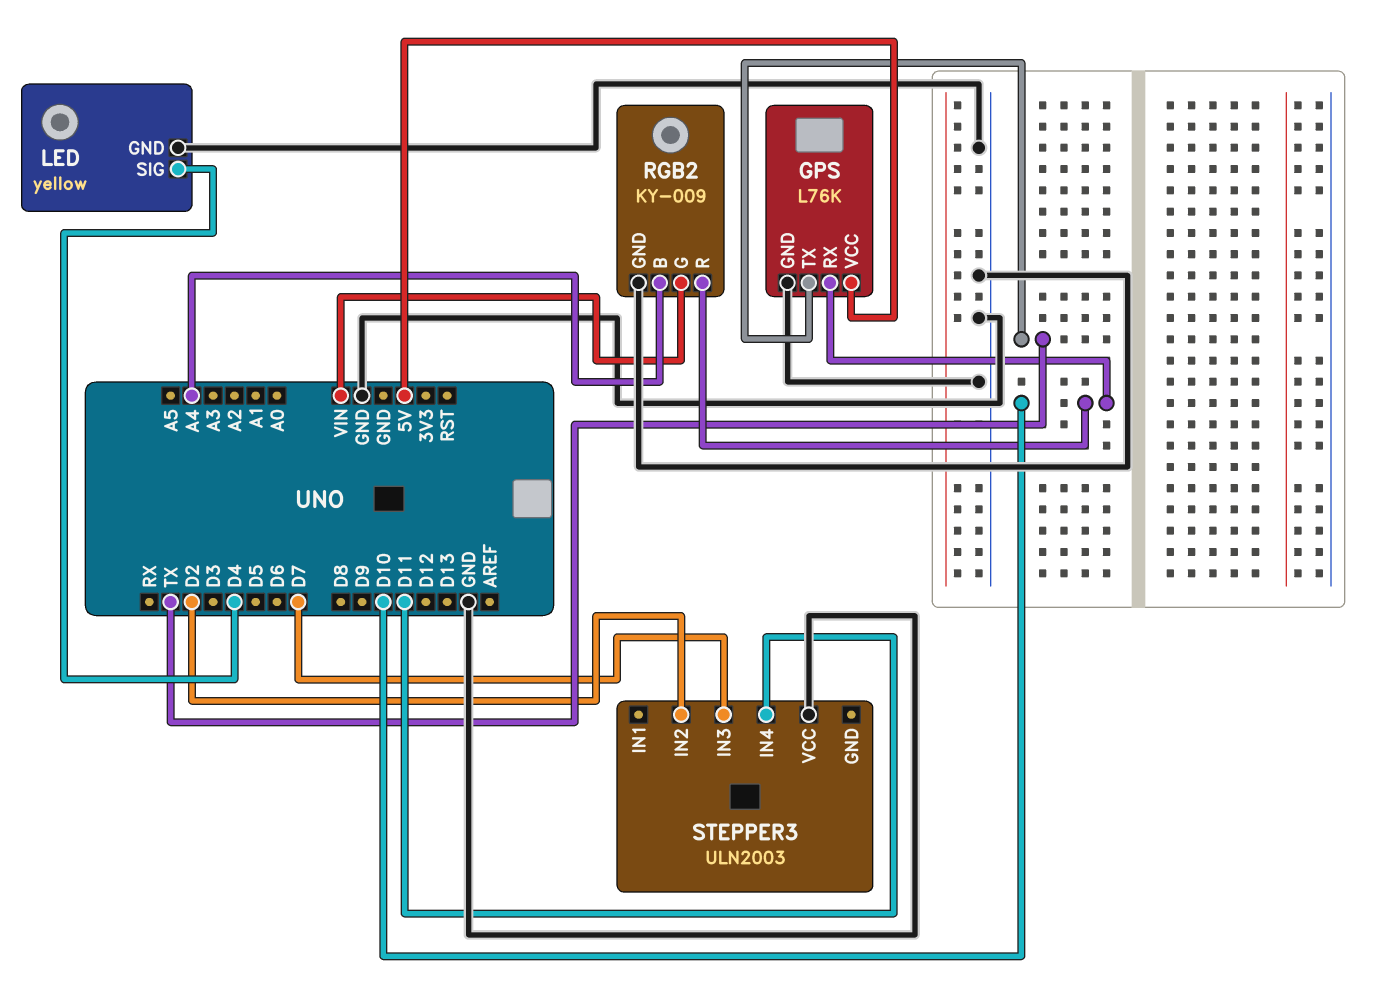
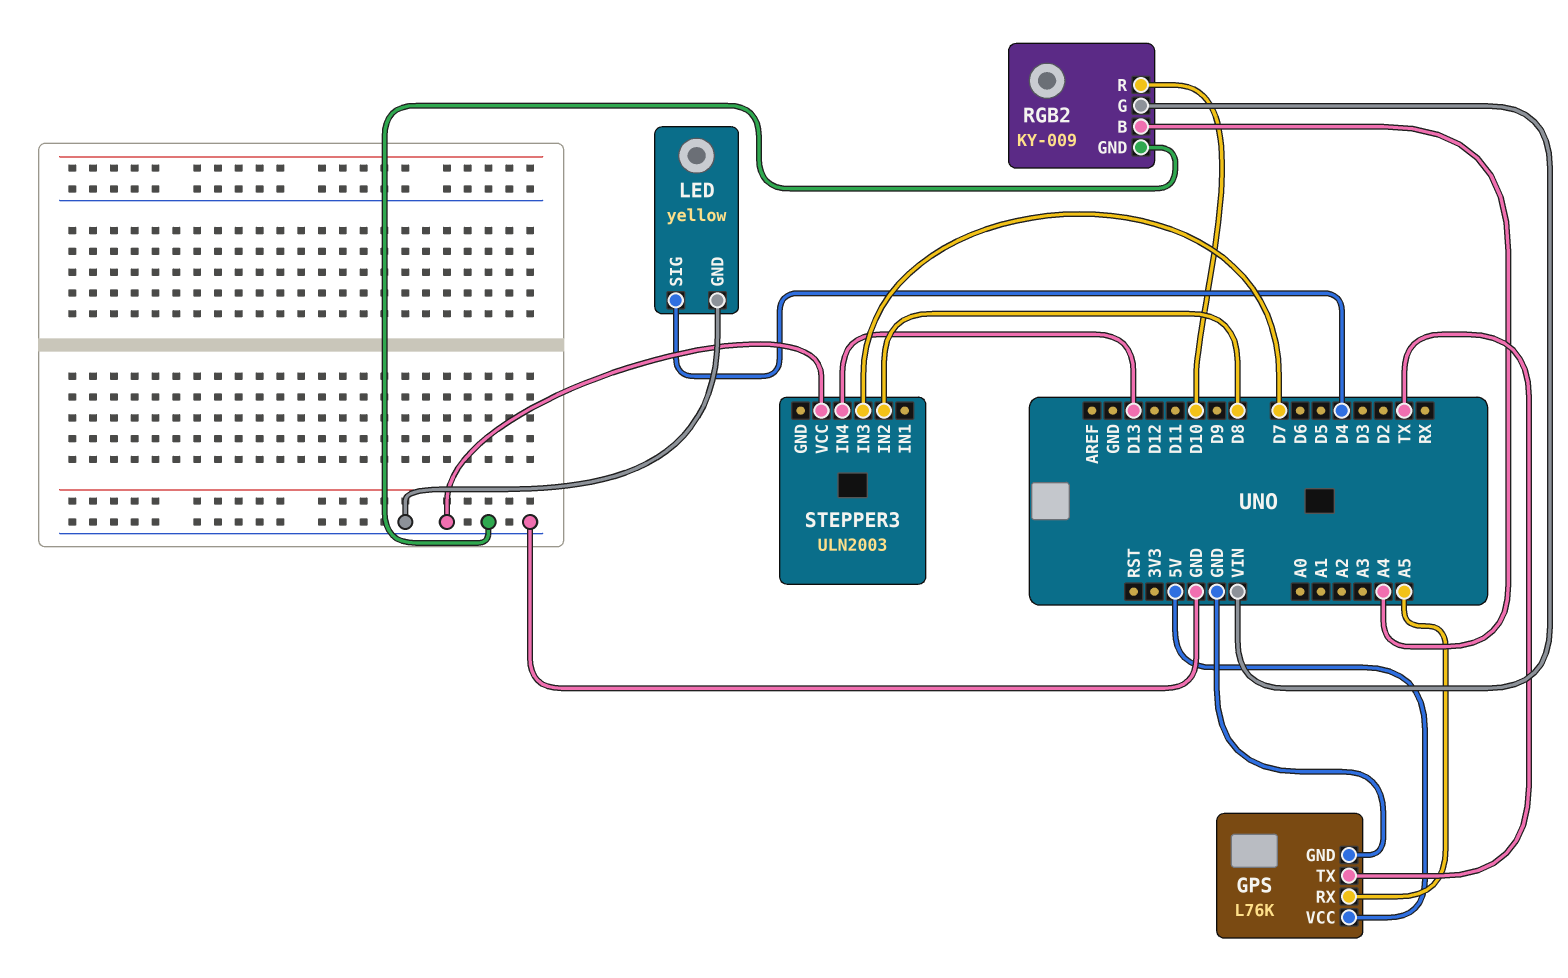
GPS pin RX: D10 -> A5
STEPPER3 pin IN2: D2 -> D8
STEPPER3 pin IN4: D11 -> D13

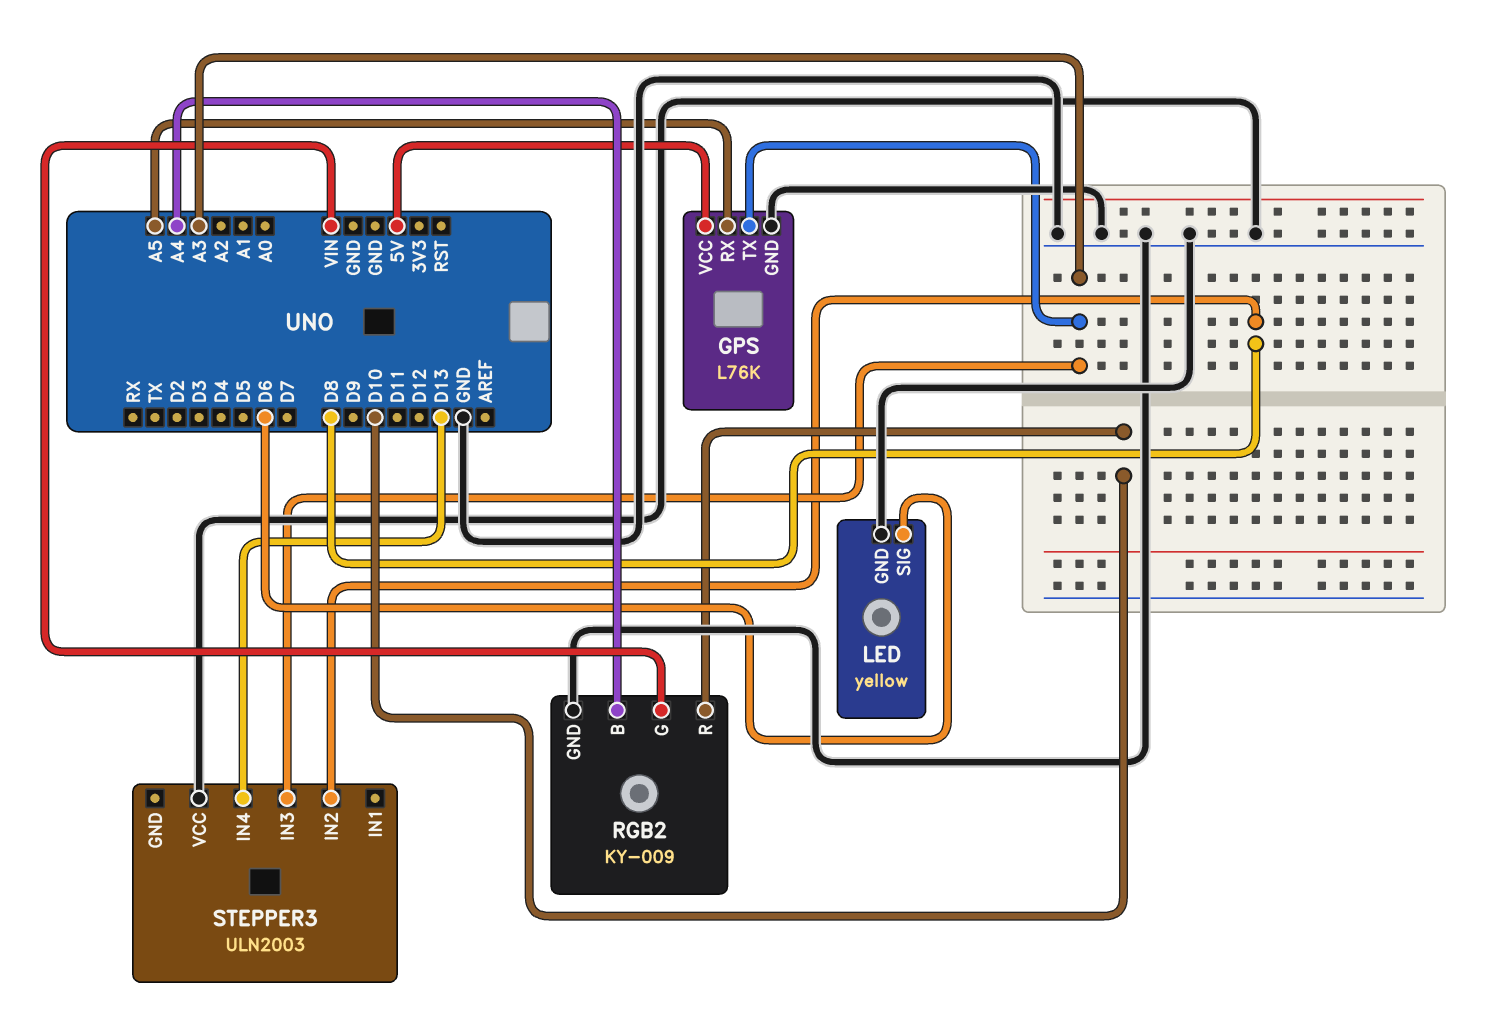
GPS pin TX: TX -> A3
LED pin SIG: D4 -> D6
STEPPER3 pin IN3: D7 -> A3

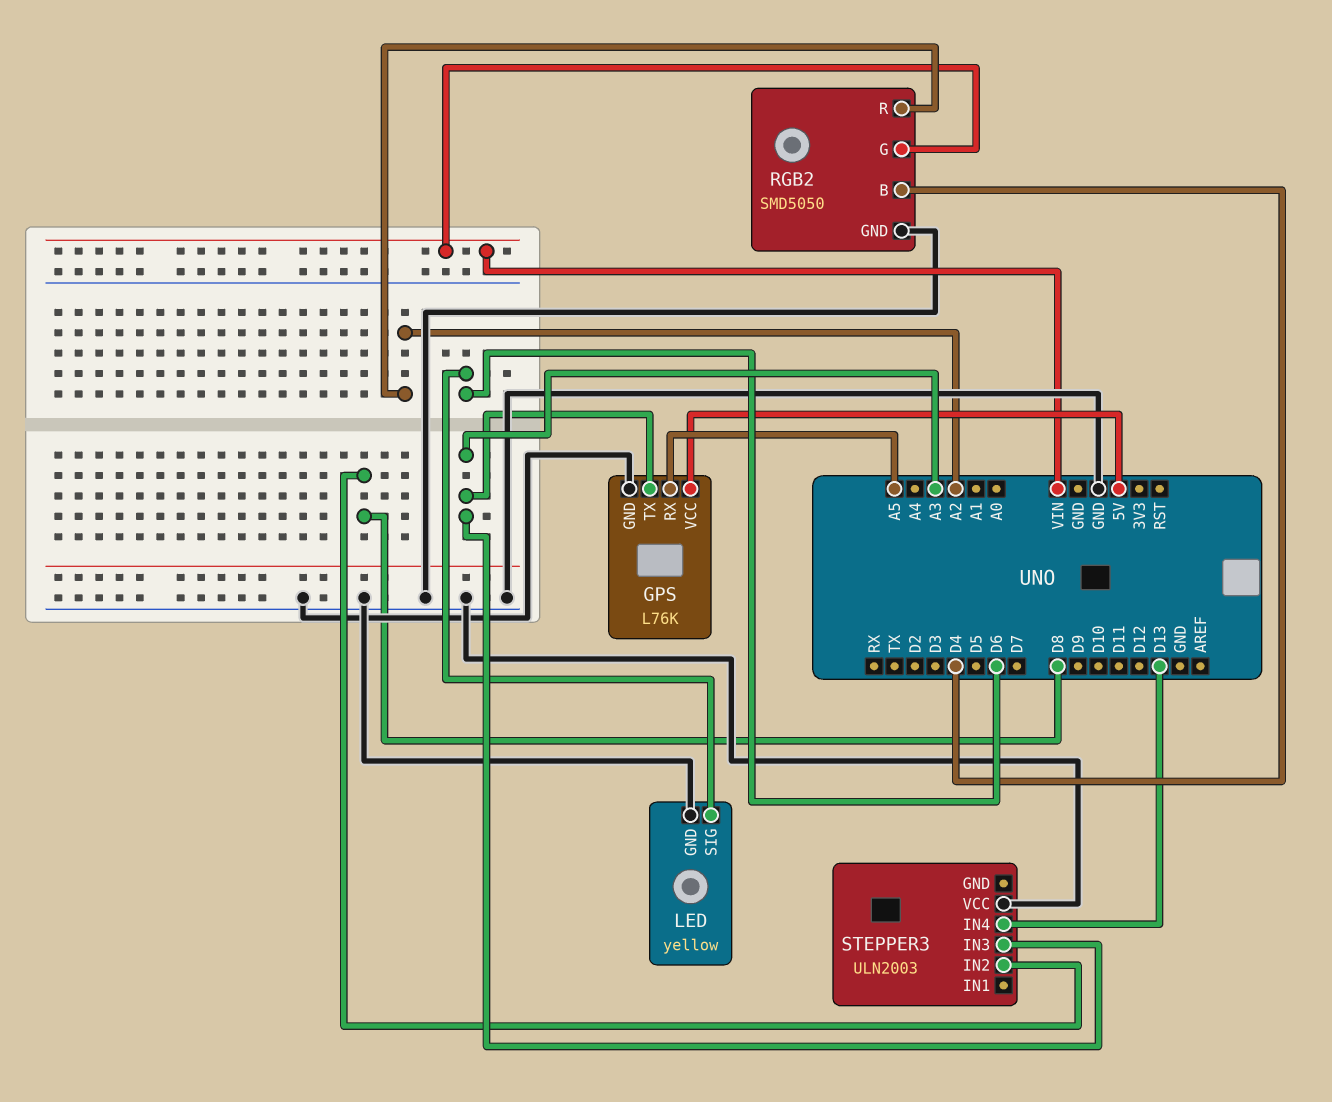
RGB2: KY-009 -> SMD5050
RGB2 pin B: A4 -> D4
RGB2 pin R: D10 -> A2

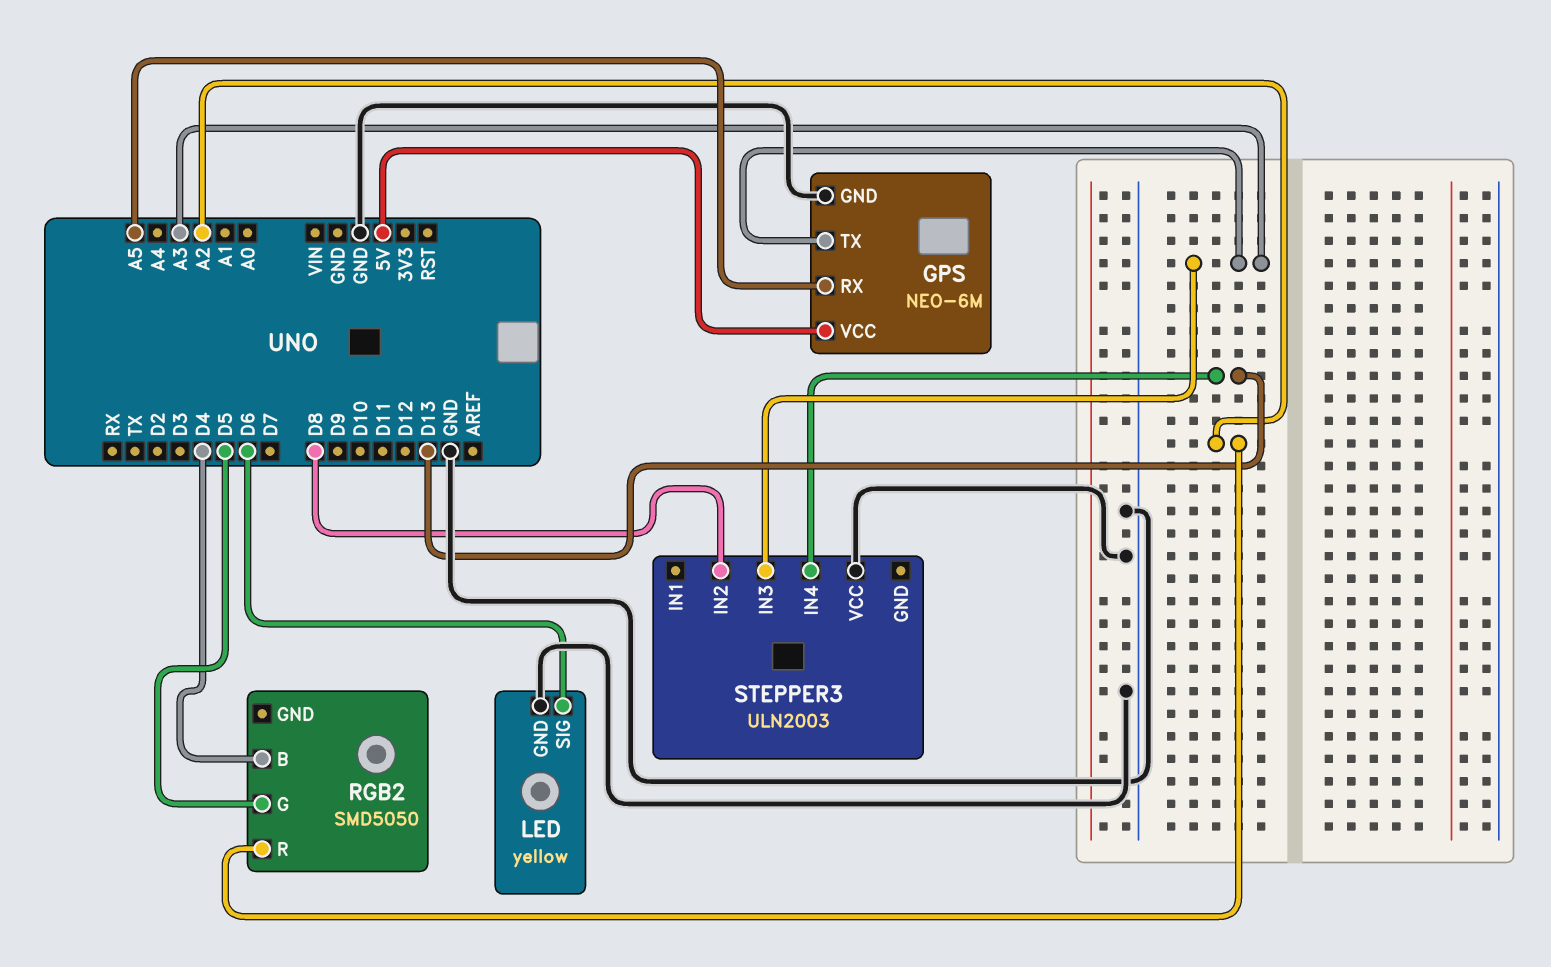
GPS: L76K -> NEO-6M
RGB2 pin G: VIN -> D5
RGB2 pin GND: GND -> none

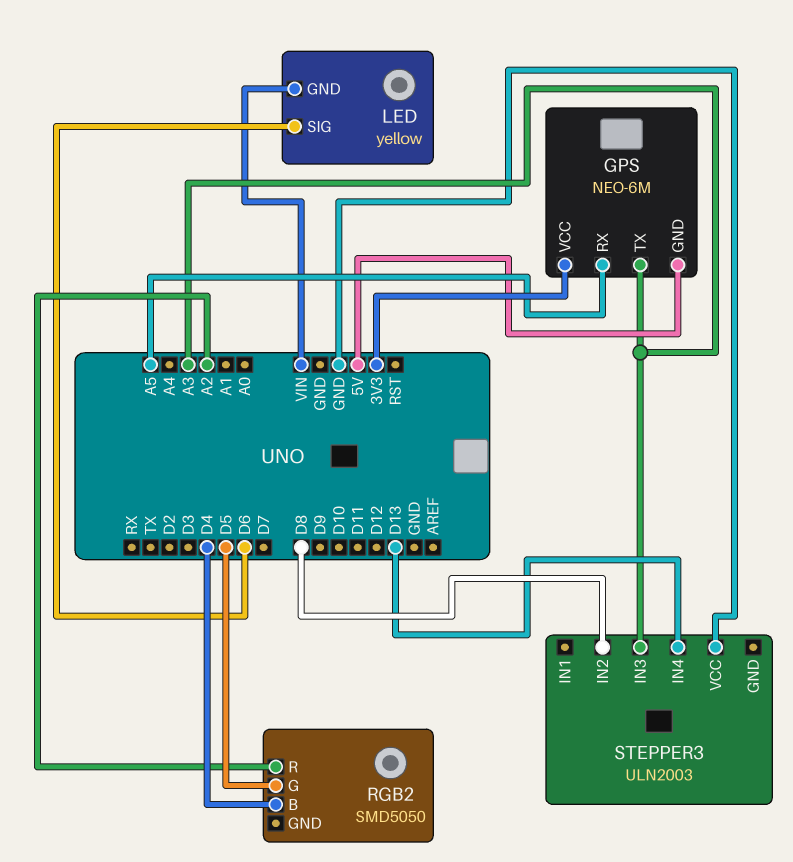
GPS pin GND: GND -> 5V
GPS pin VCC: 5V -> 3V3
LED pin GND: GND -> VIN

